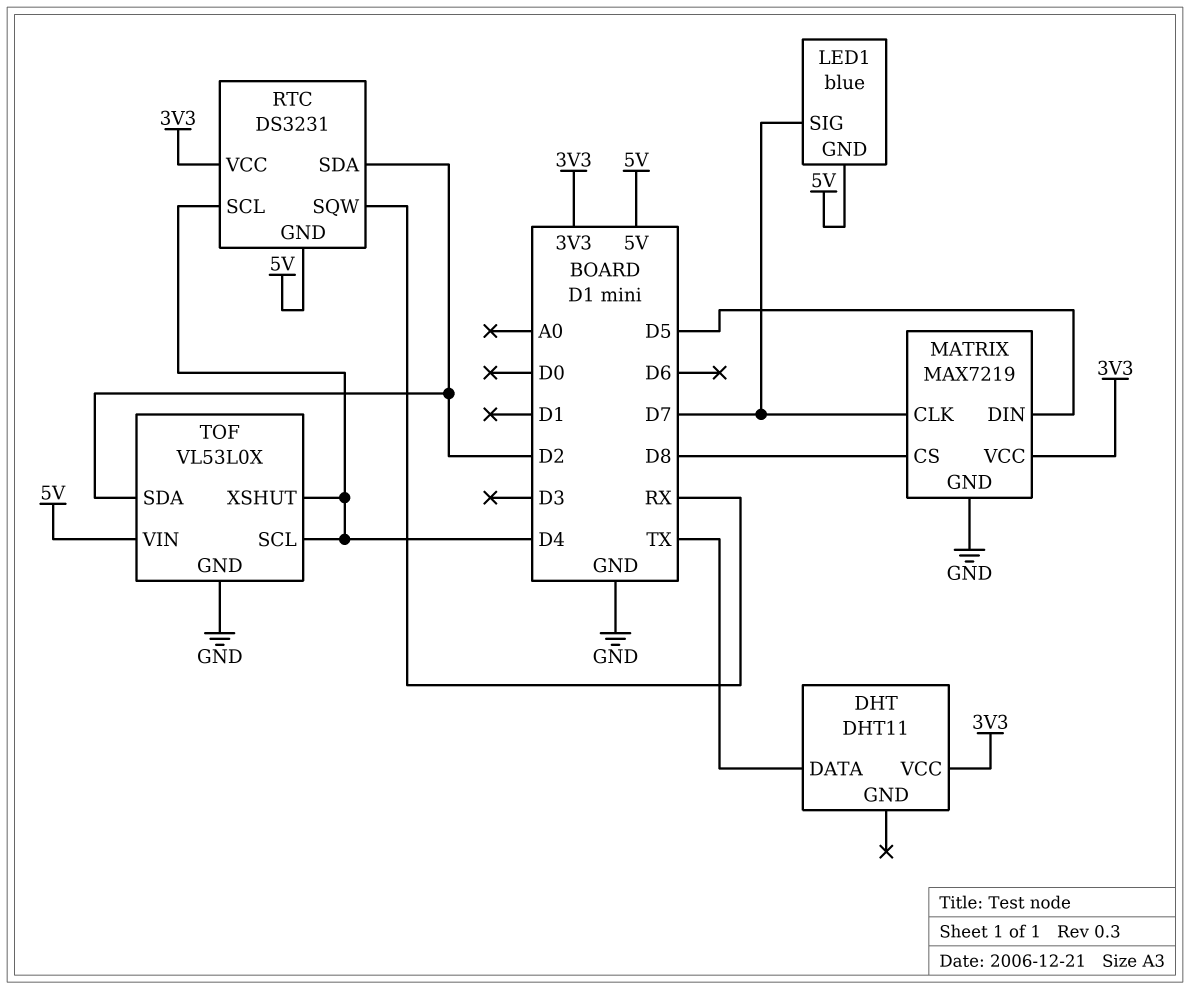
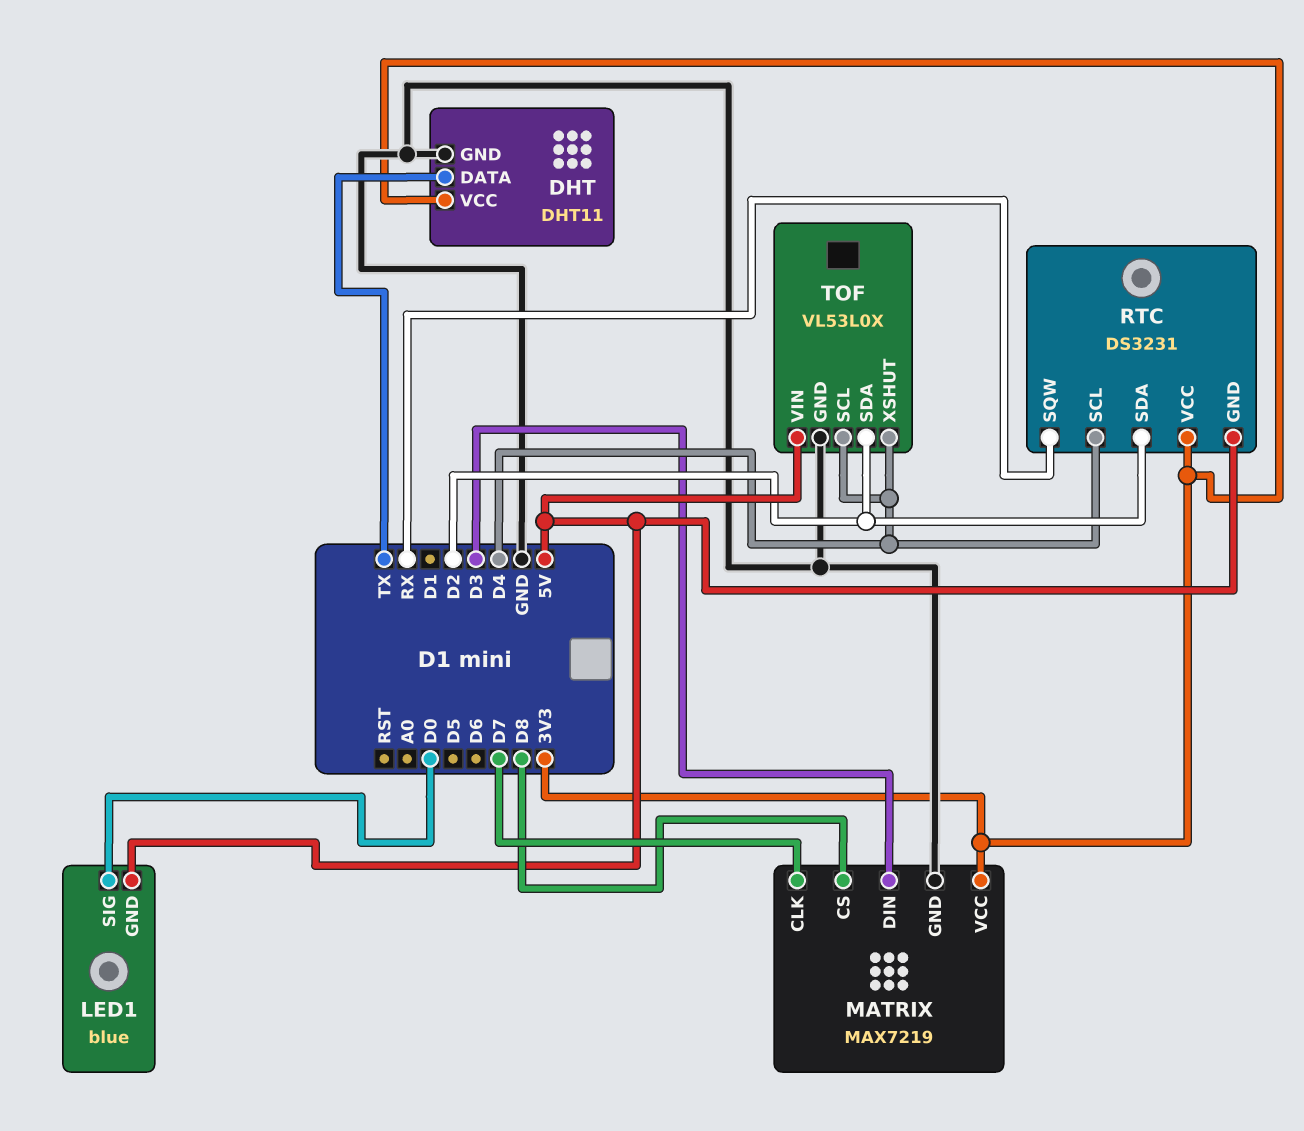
DHT pin GND: none -> GND
LED1 pin SIG: D7 -> D0
MATRIX pin DIN: D5 -> D3

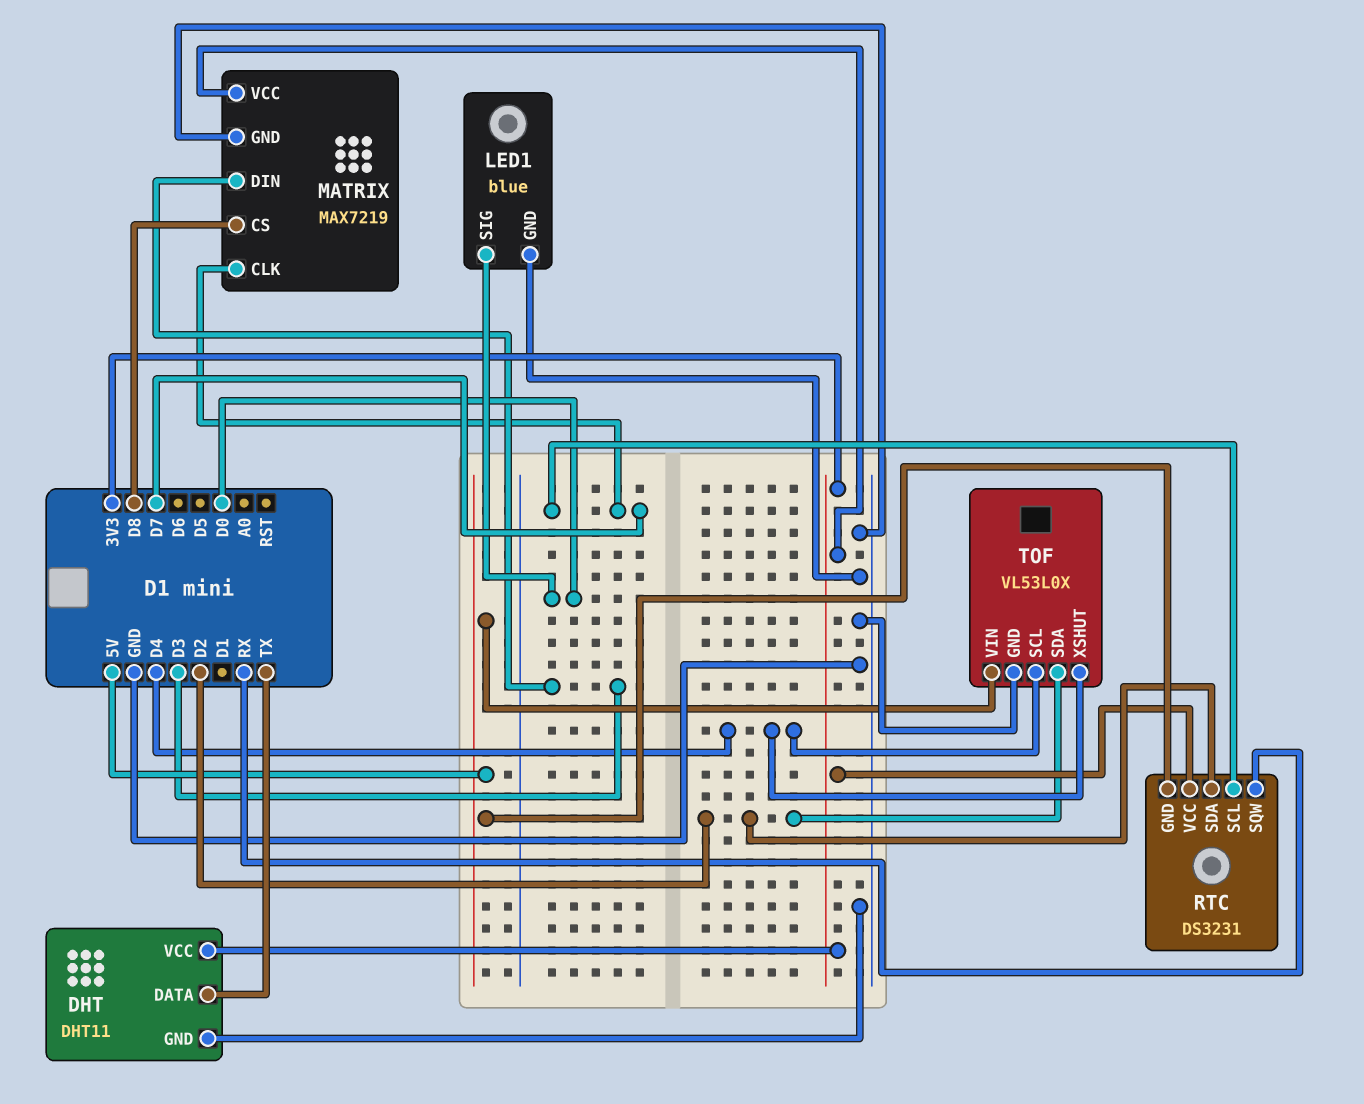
LED1 pin GND: 5V -> GND
RTC pin SCL: D4 -> D7

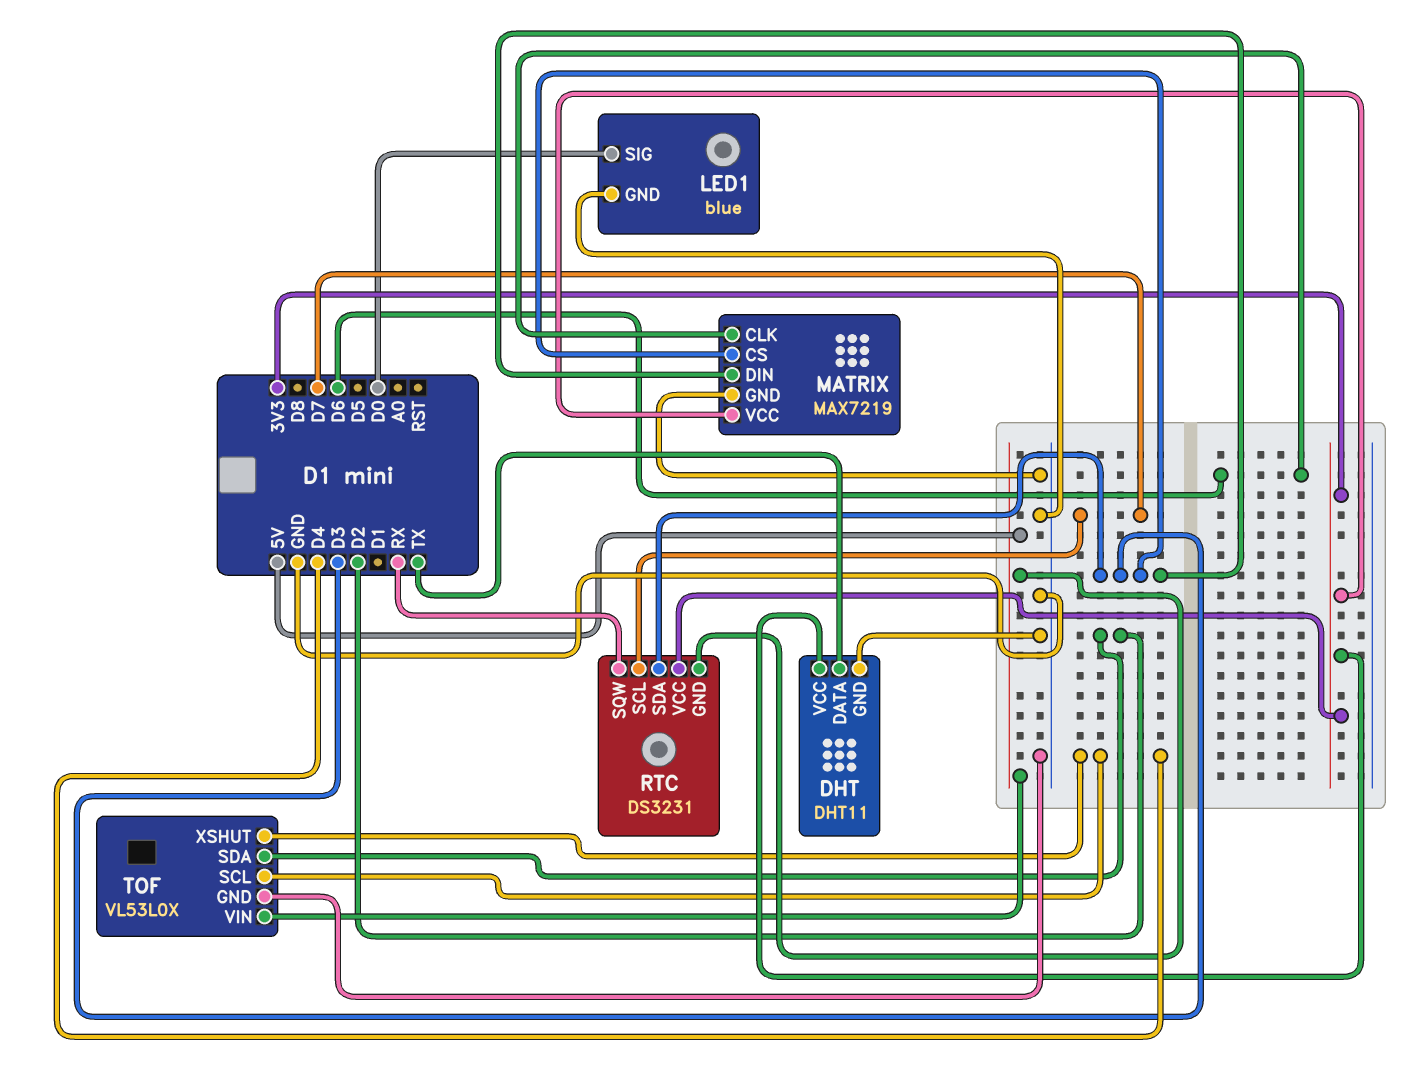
MATRIX pin CLK: D7 -> D6
MATRIX pin CS: D8 -> D3
RTC pin SDA: D2 -> D3

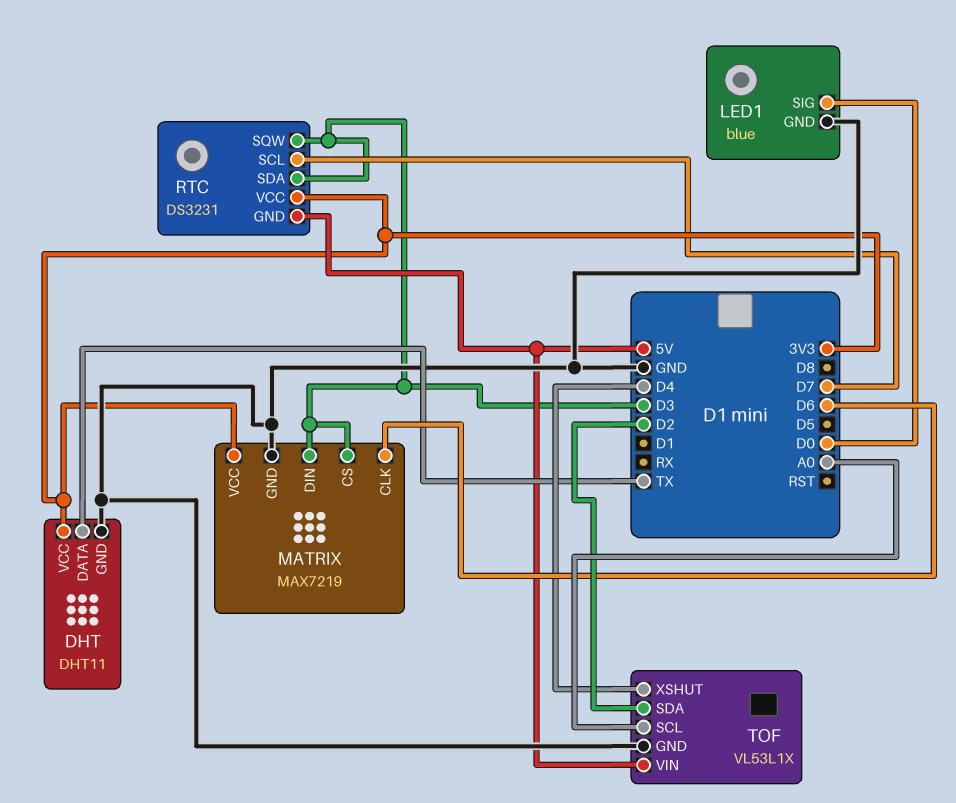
RTC pin SQW: RX -> D3
TOF: VL53L0X -> VL53L1X
TOF pin SCL: D4 -> A0

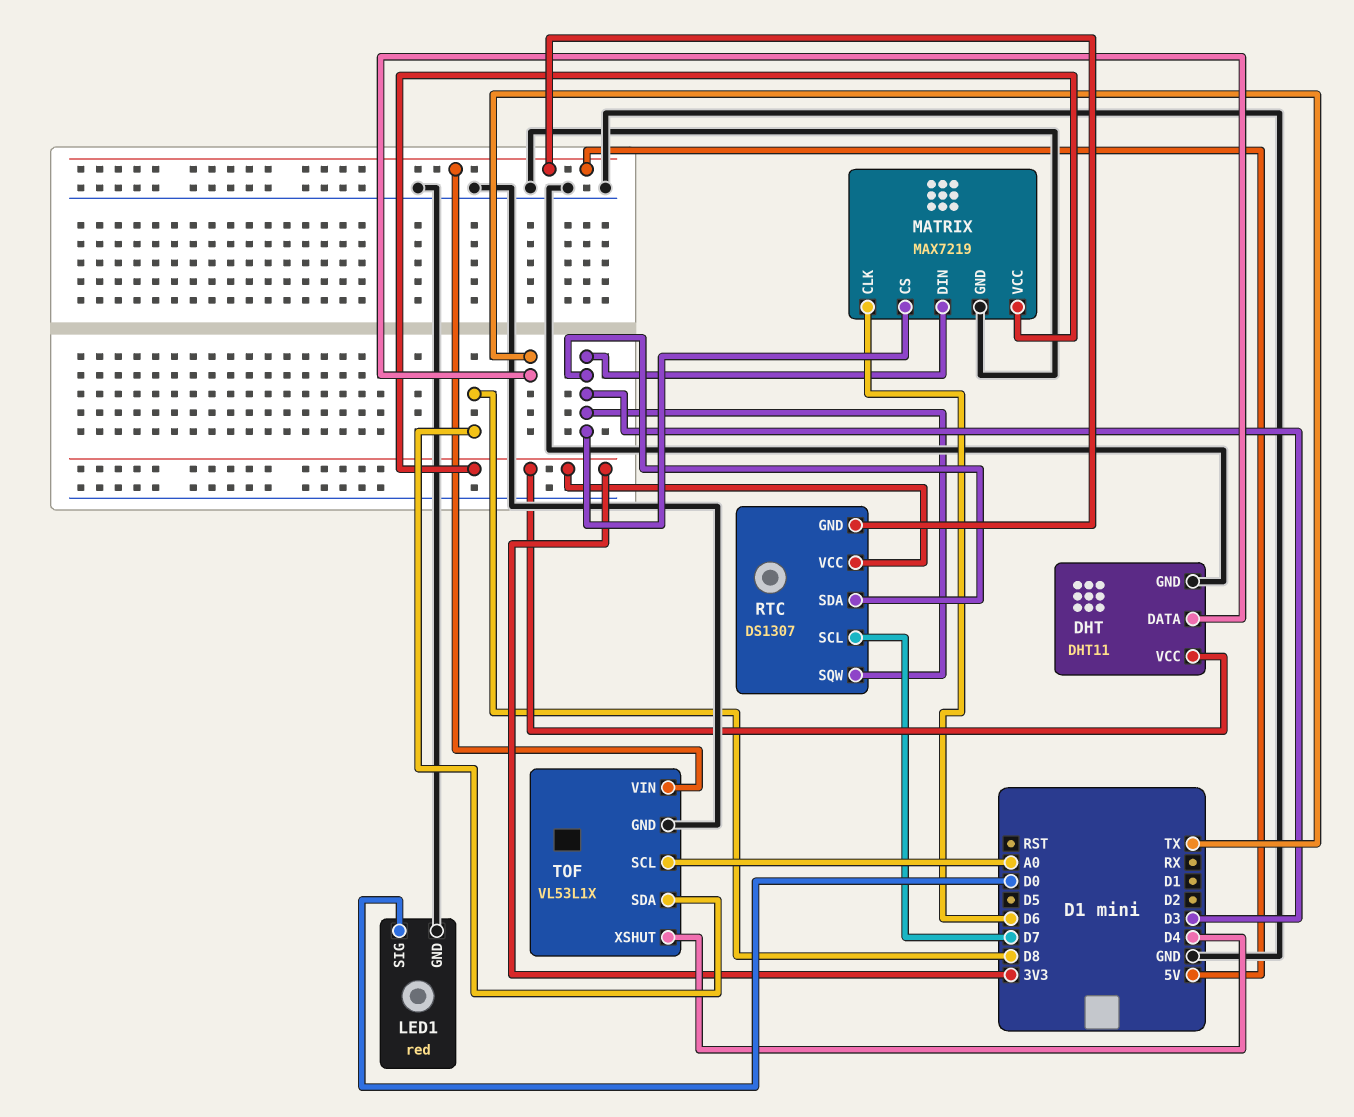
LED1: blue -> red
RTC: DS3231 -> DS1307
TOF pin SDA: D2 -> D8

